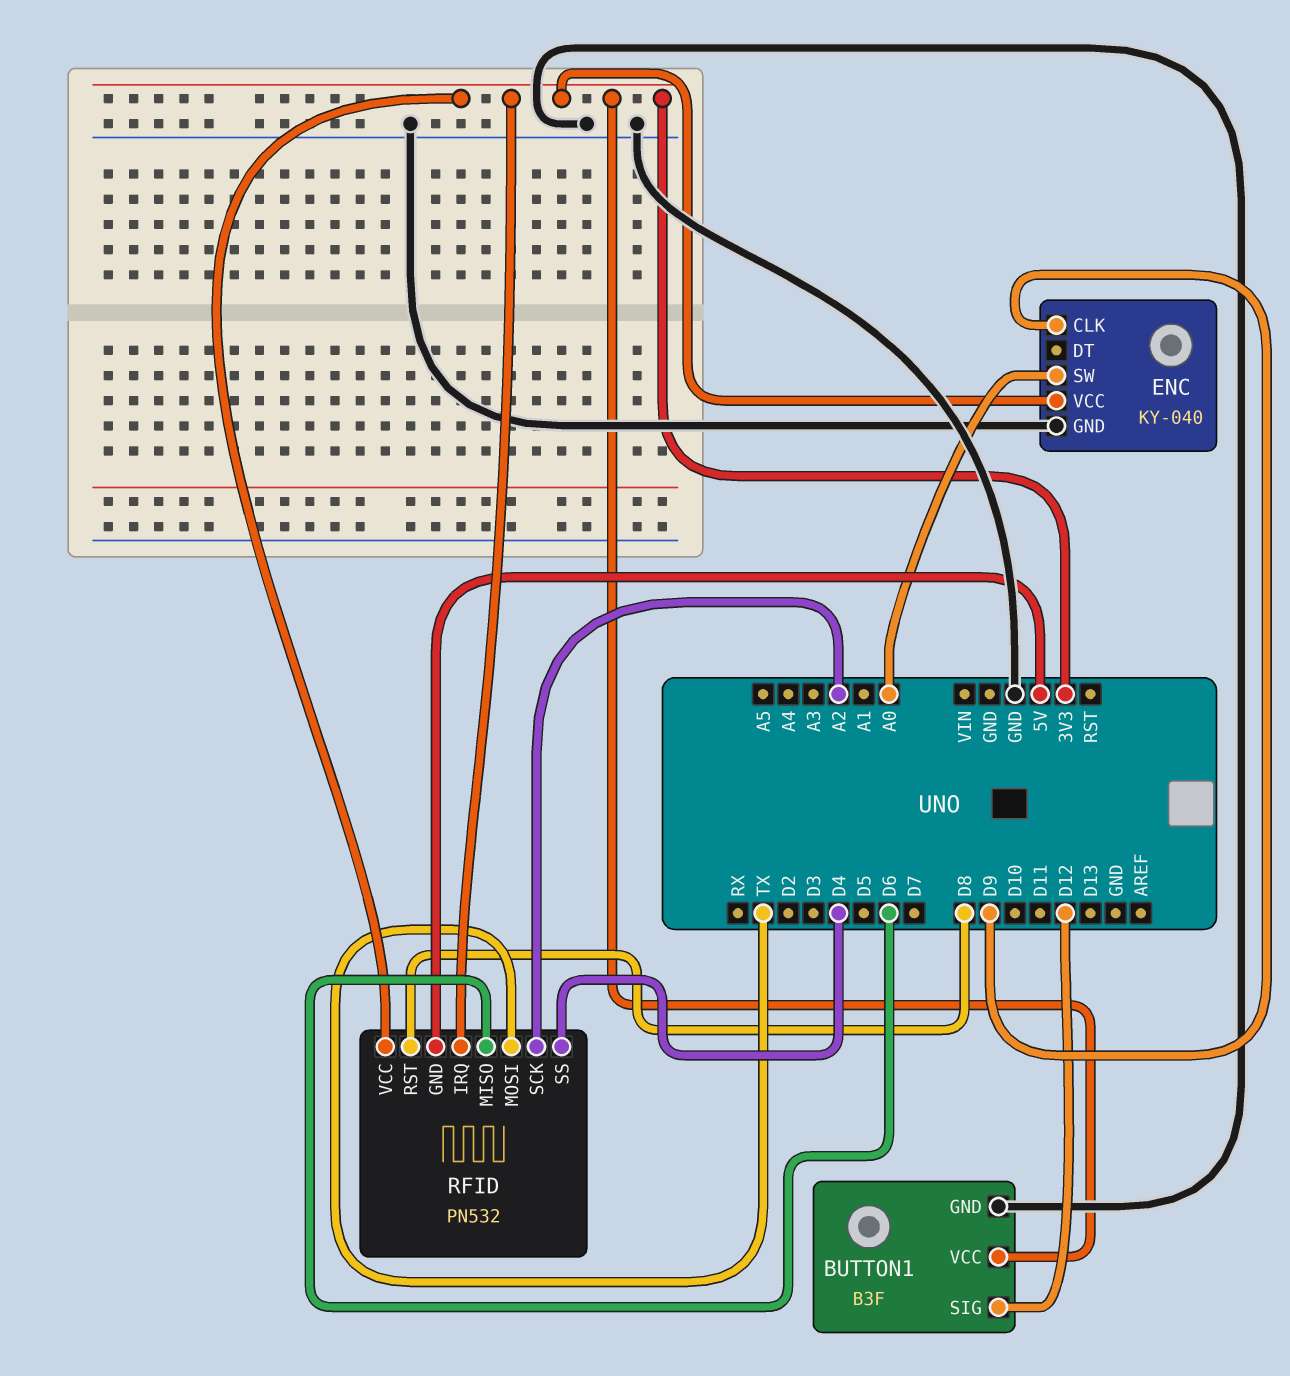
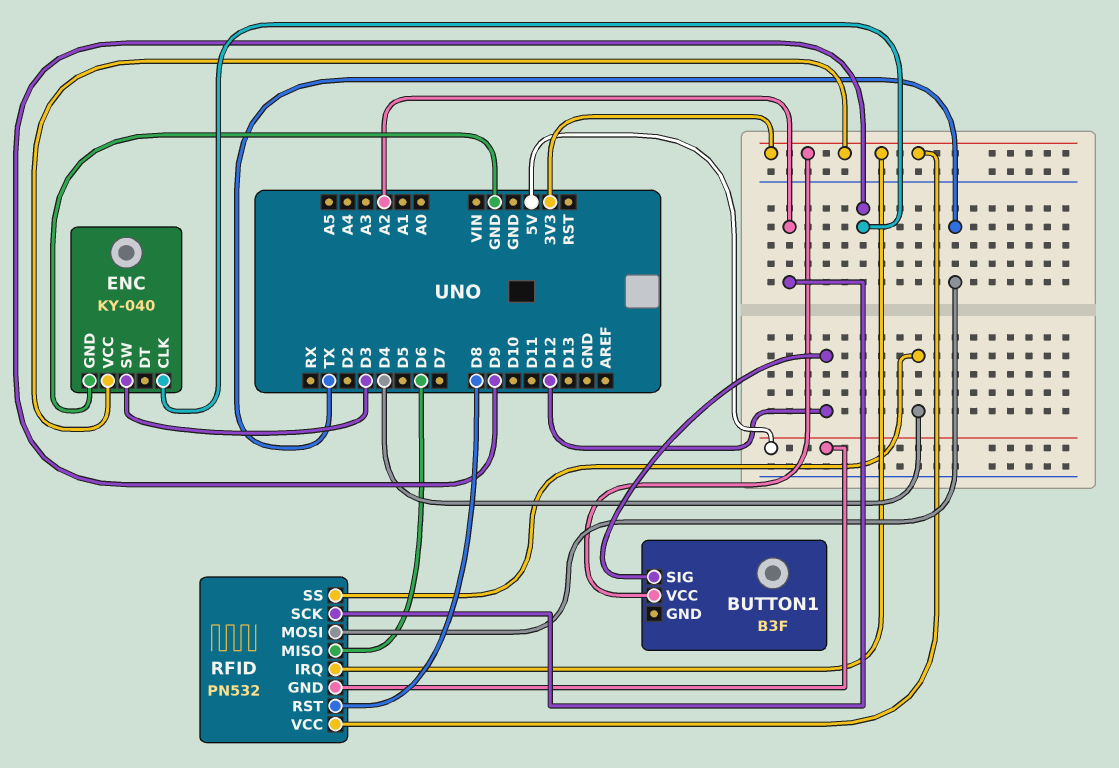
BUTTON1 pin GND: GND -> none
ENC pin SW: A0 -> D3

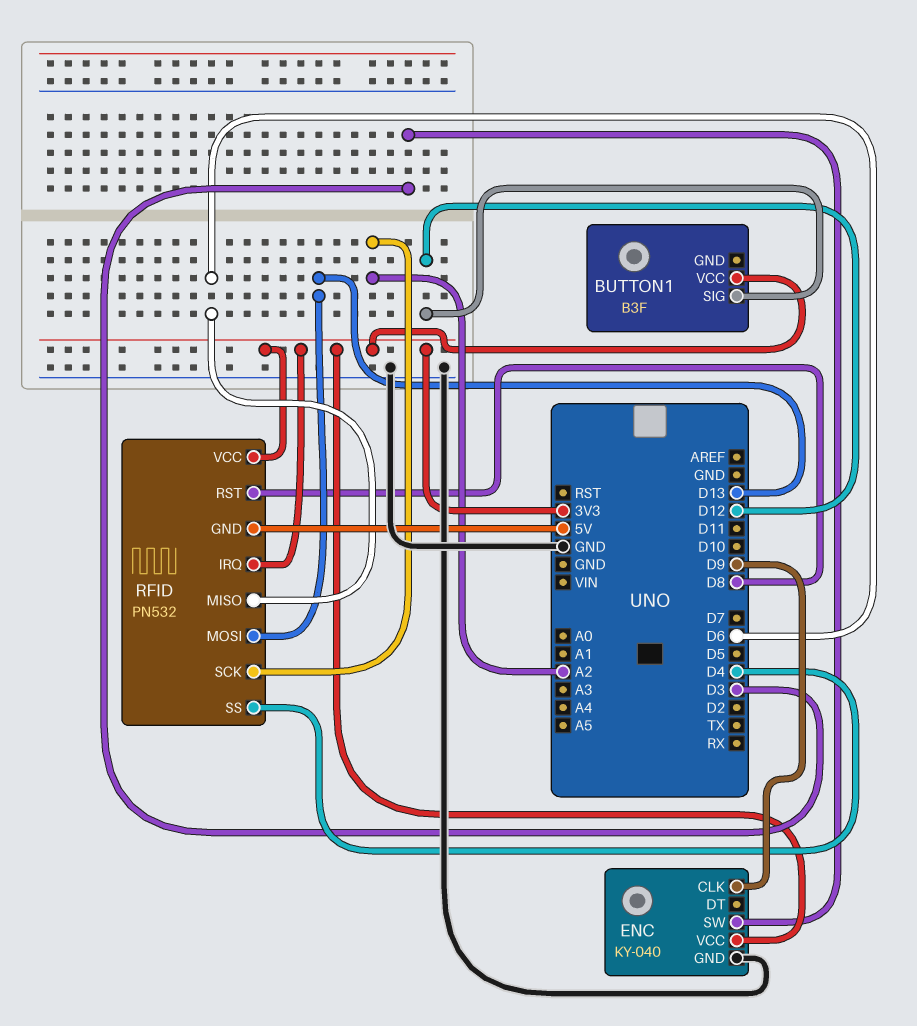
RFID pin MOSI: TX -> D13

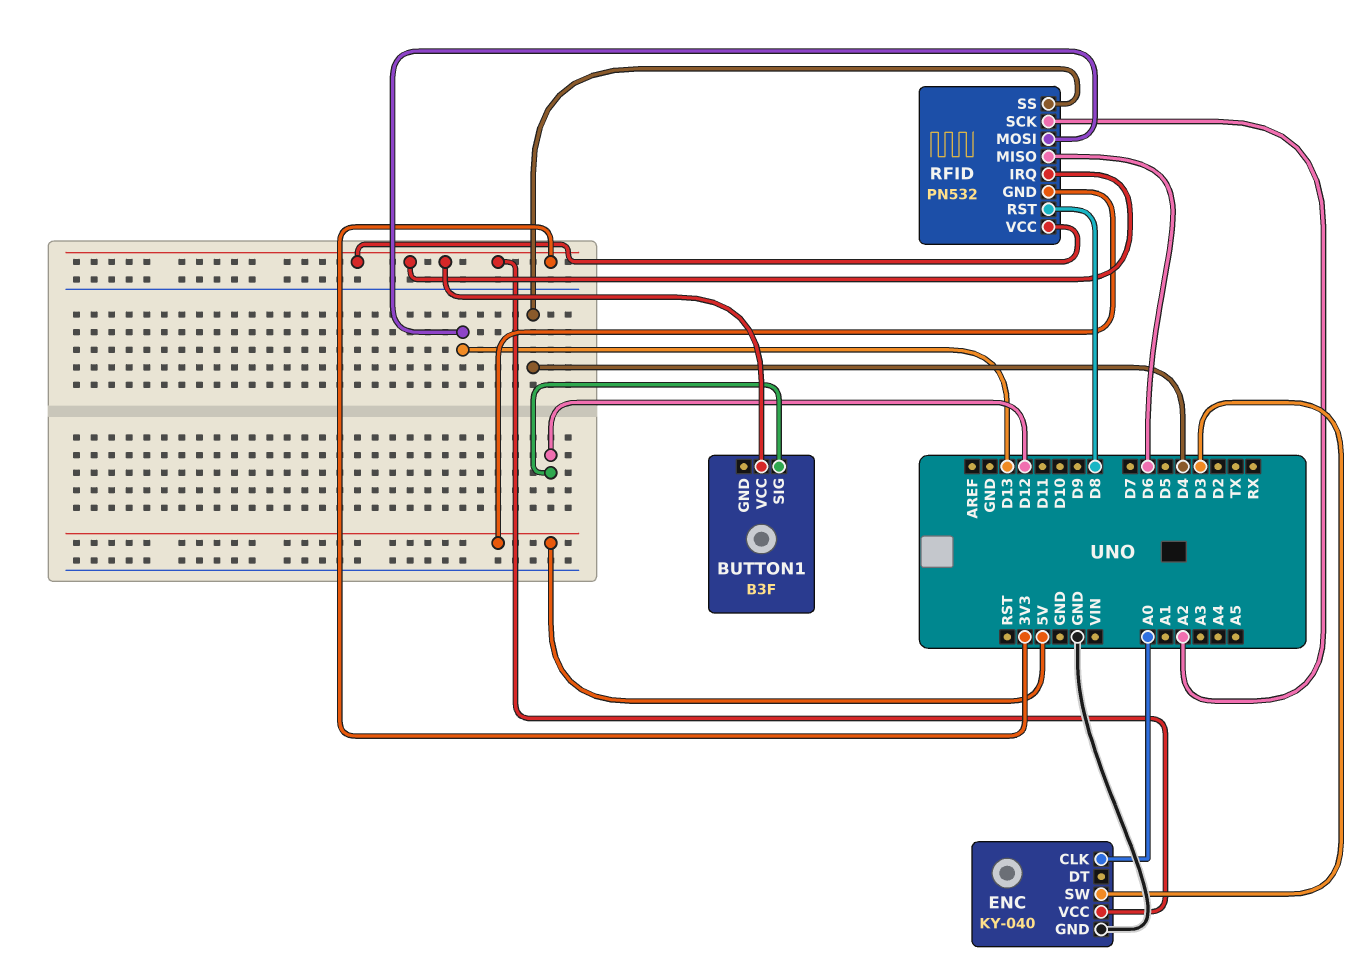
ENC pin CLK: D9 -> A0

